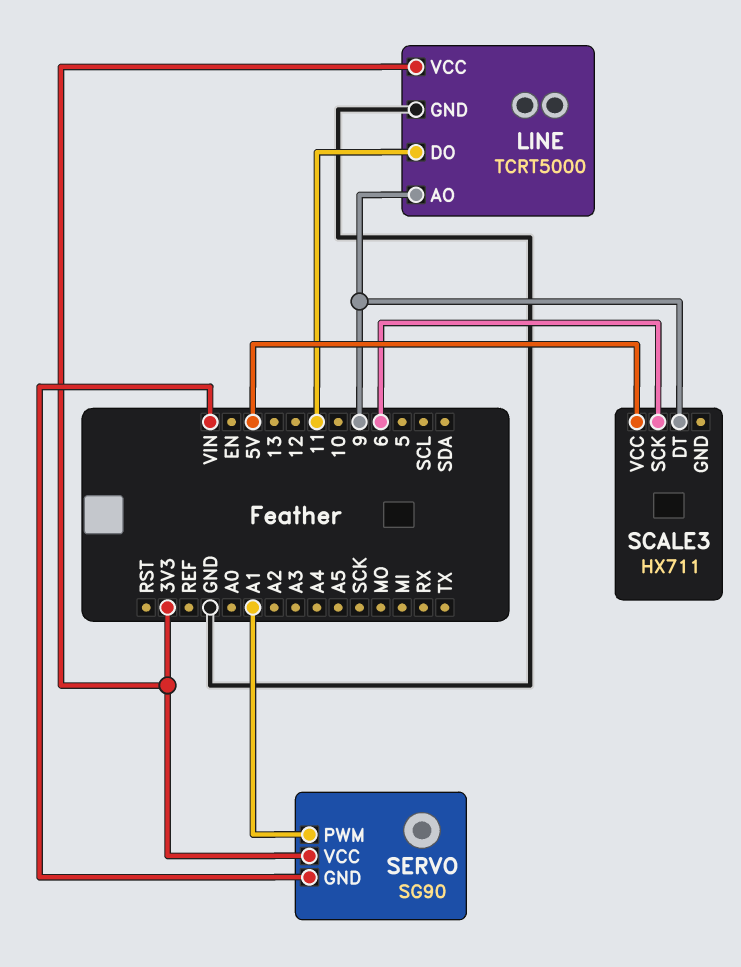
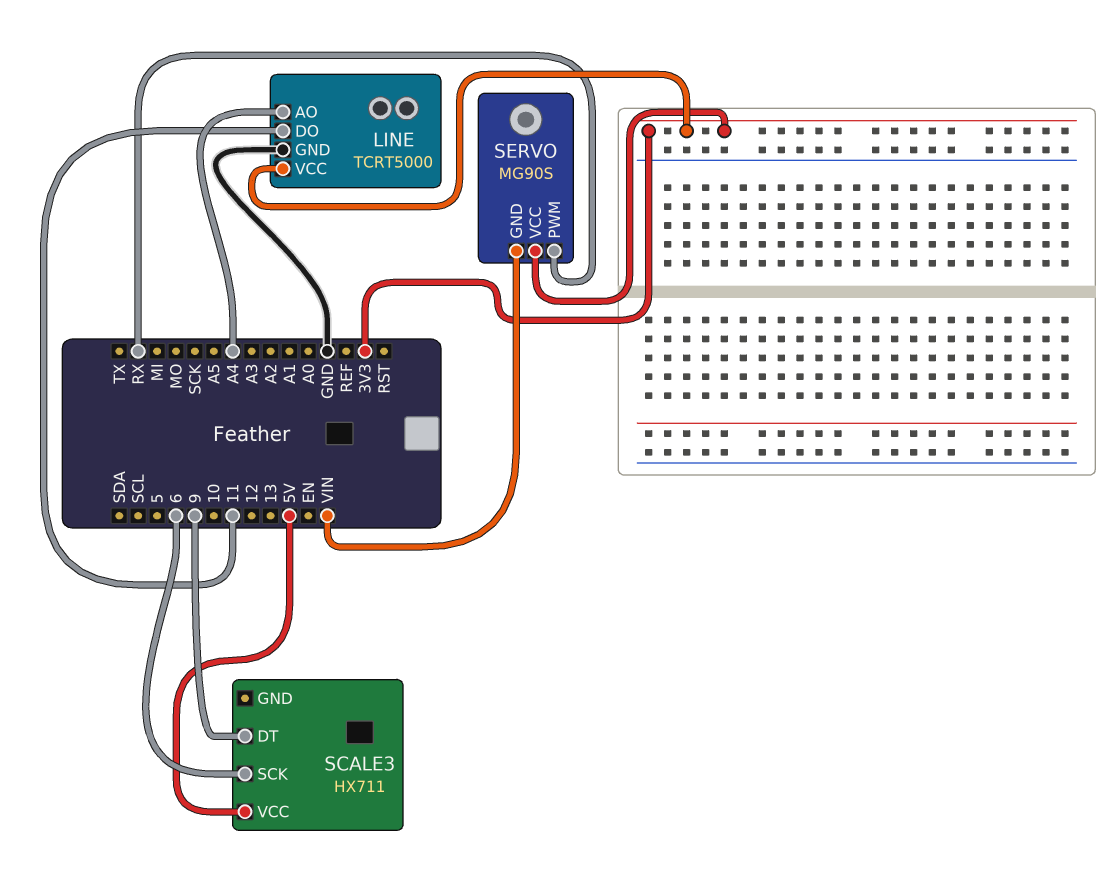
LINE pin AO: 9 -> A4
SERVO: SG90 -> MG90S
SERVO pin PWM: A1 -> RX

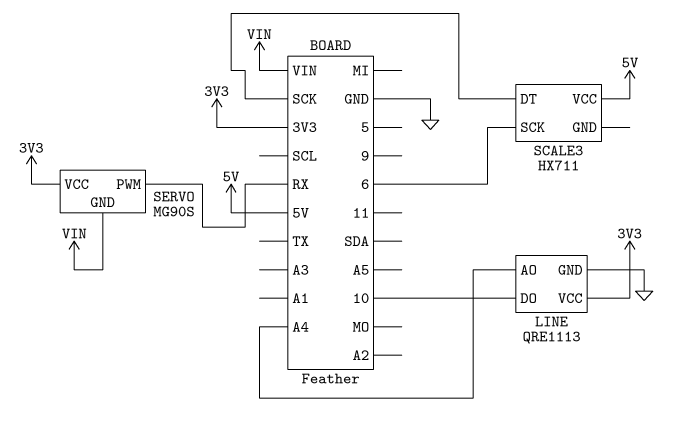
LINE: TCRT5000 -> QRE1113
LINE pin DO: 11 -> 10
SCALE3 pin DT: 9 -> SCK

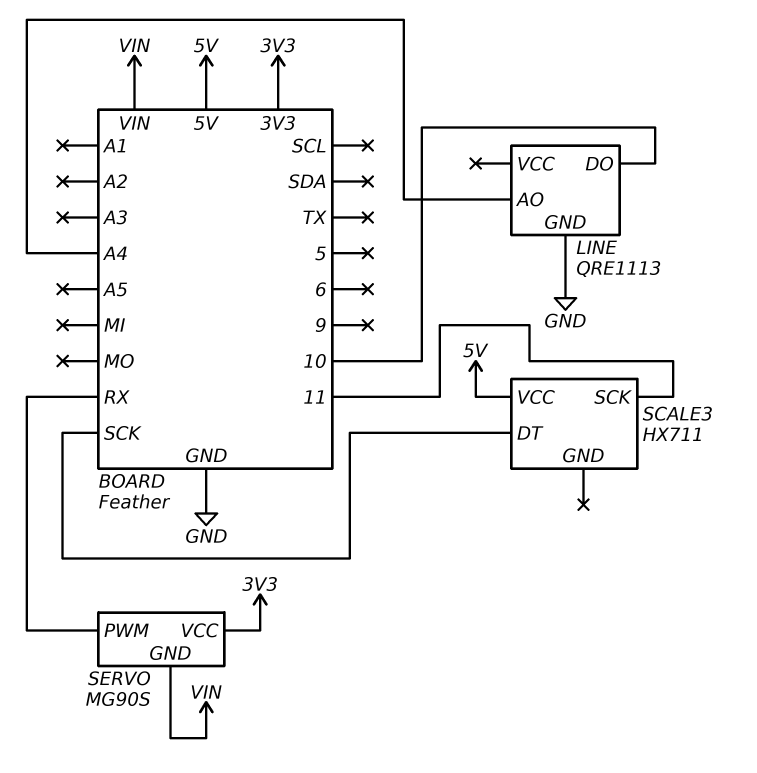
LINE pin VCC: 3V3 -> none
SCALE3 pin SCK: 6 -> 11

